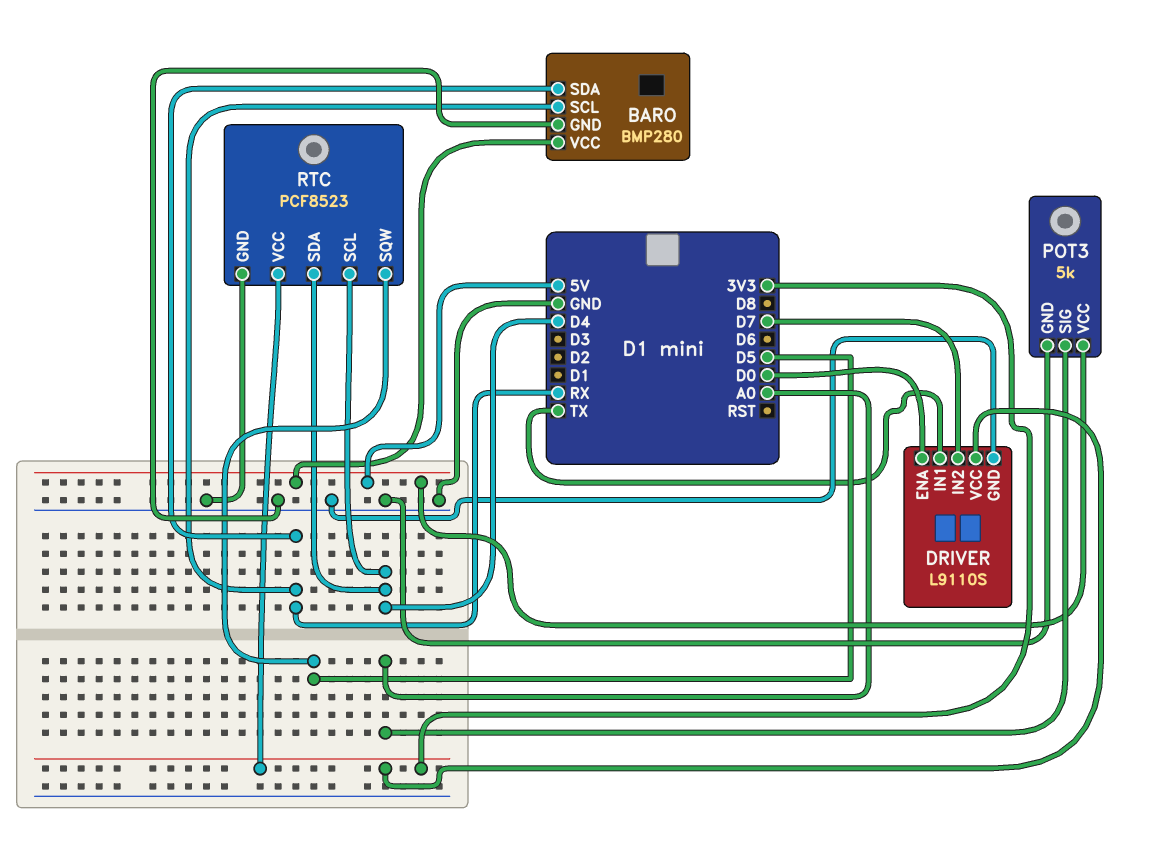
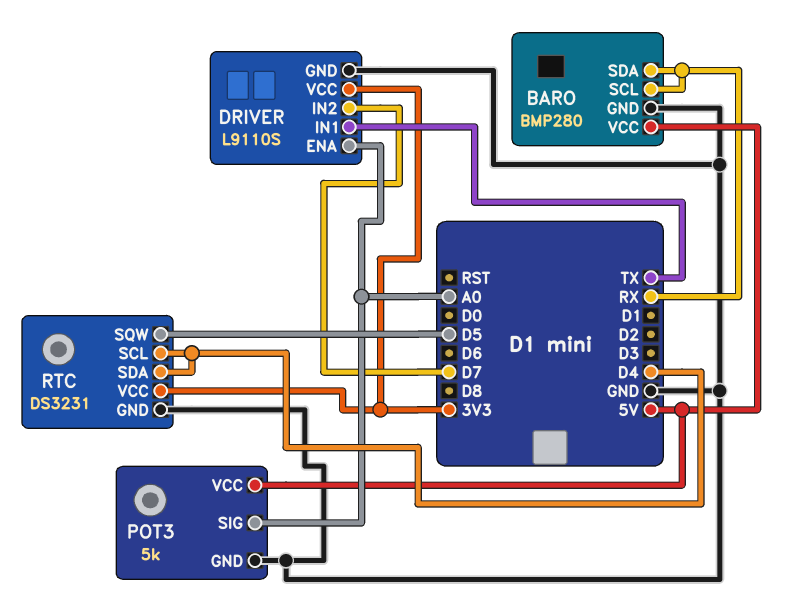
DRIVER pin ENA: D0 -> A0
RTC: PCF8523 -> DS3231

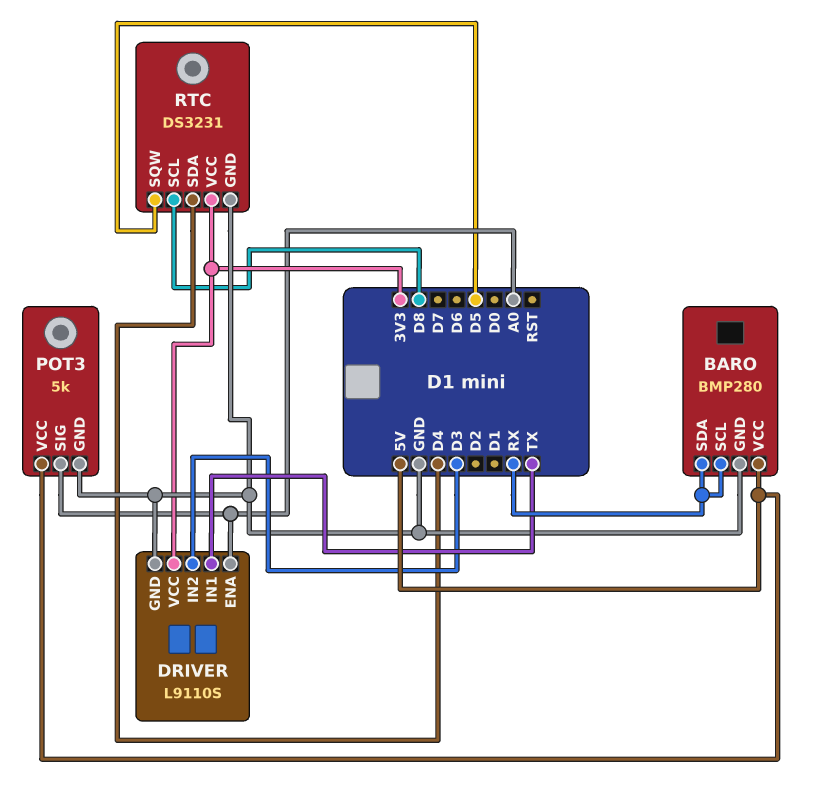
DRIVER pin IN2: D7 -> D3
RTC pin SCL: D4 -> D8

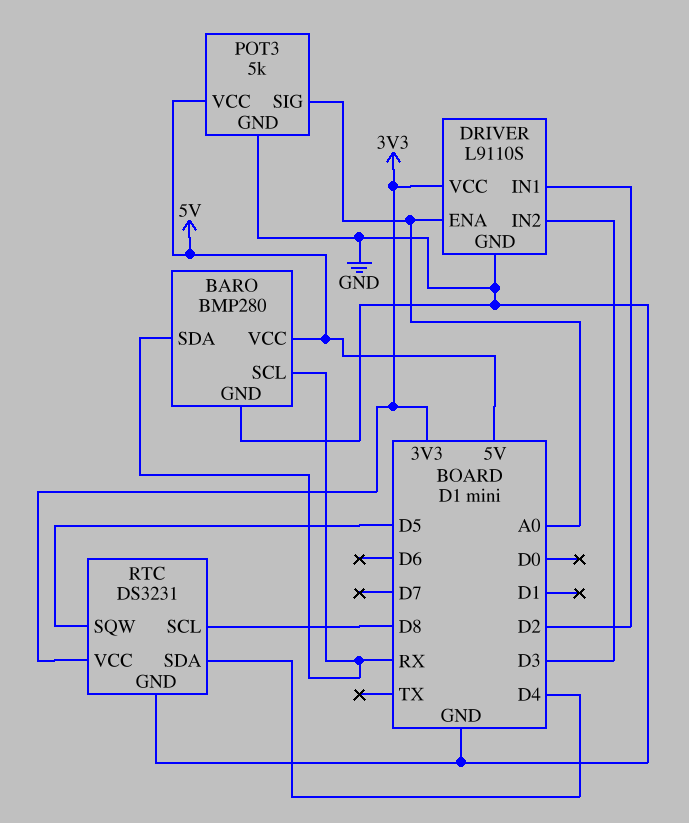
DRIVER pin IN1: TX -> D2

